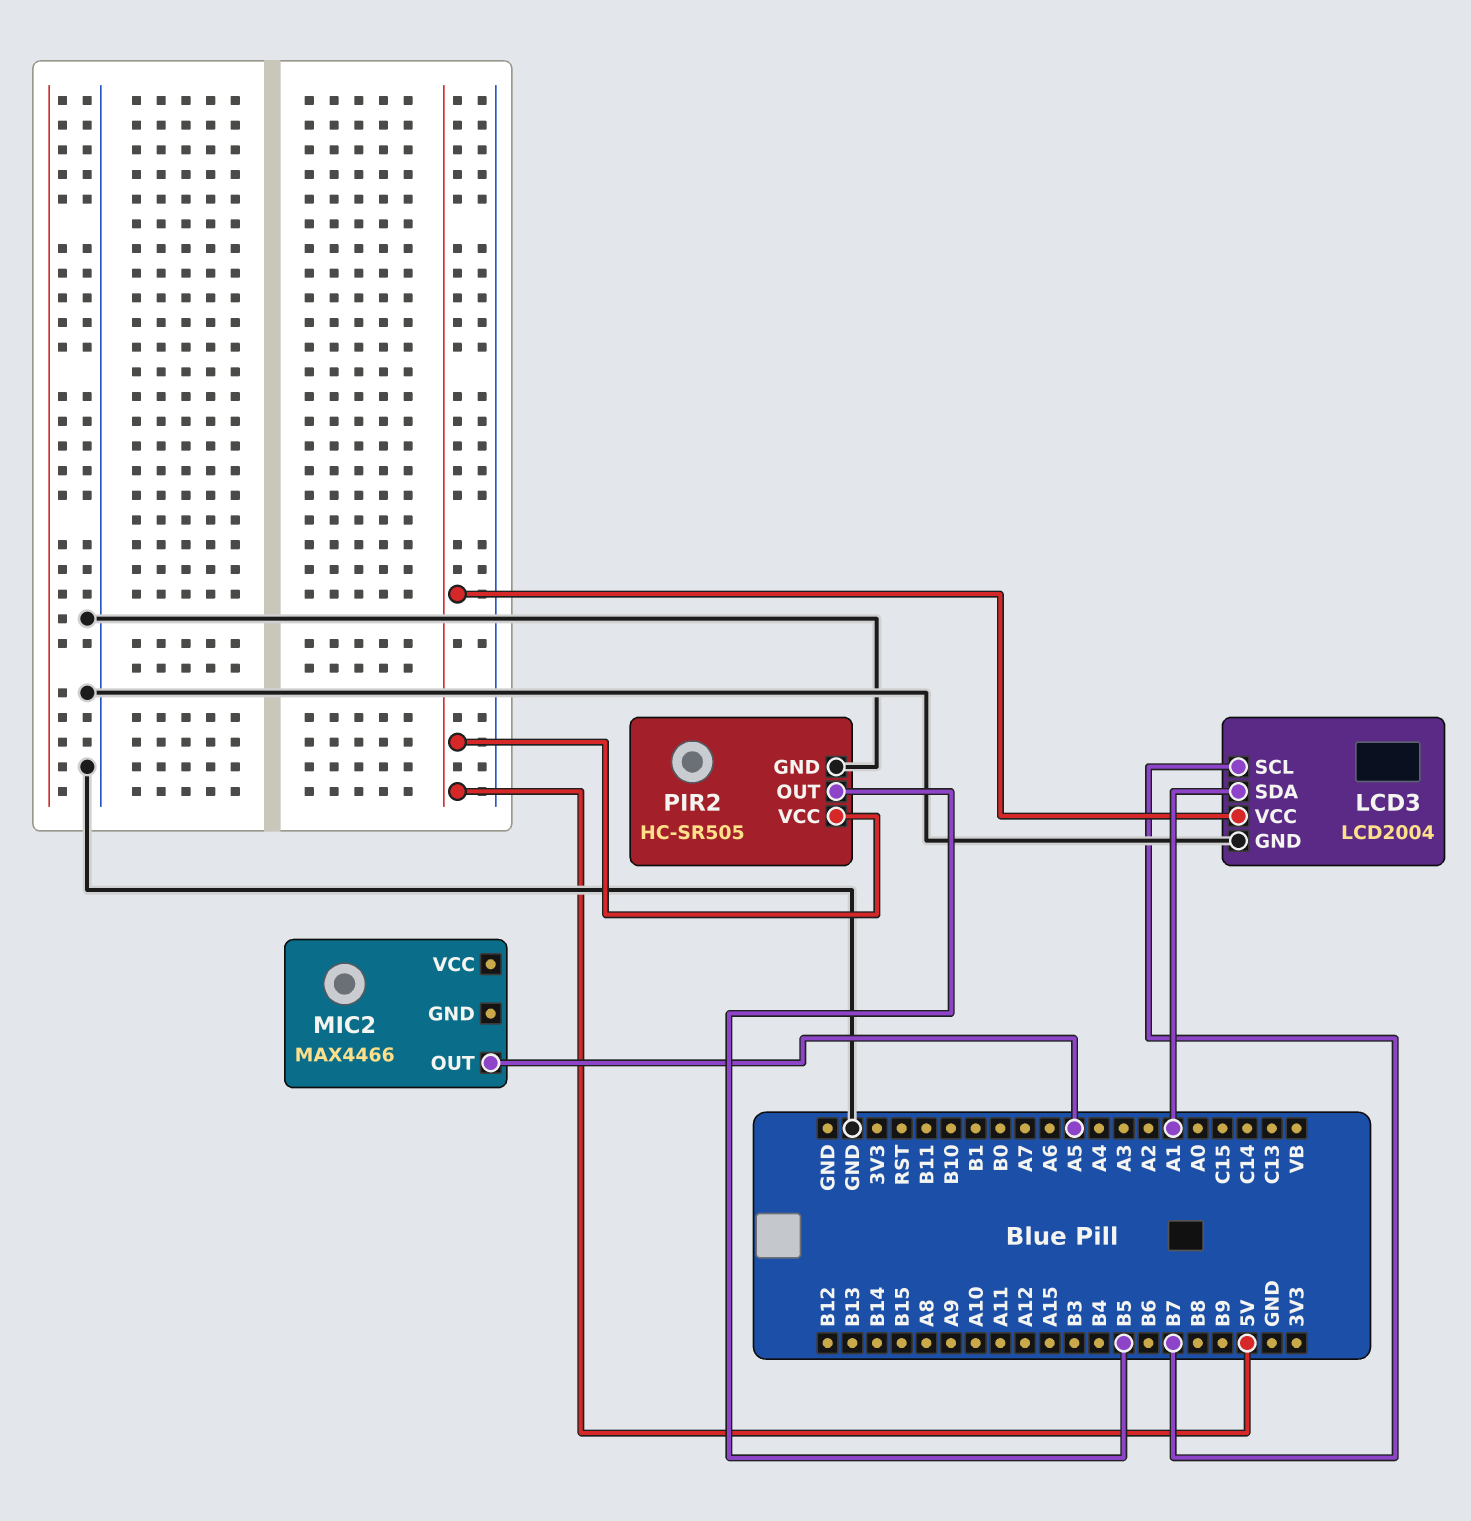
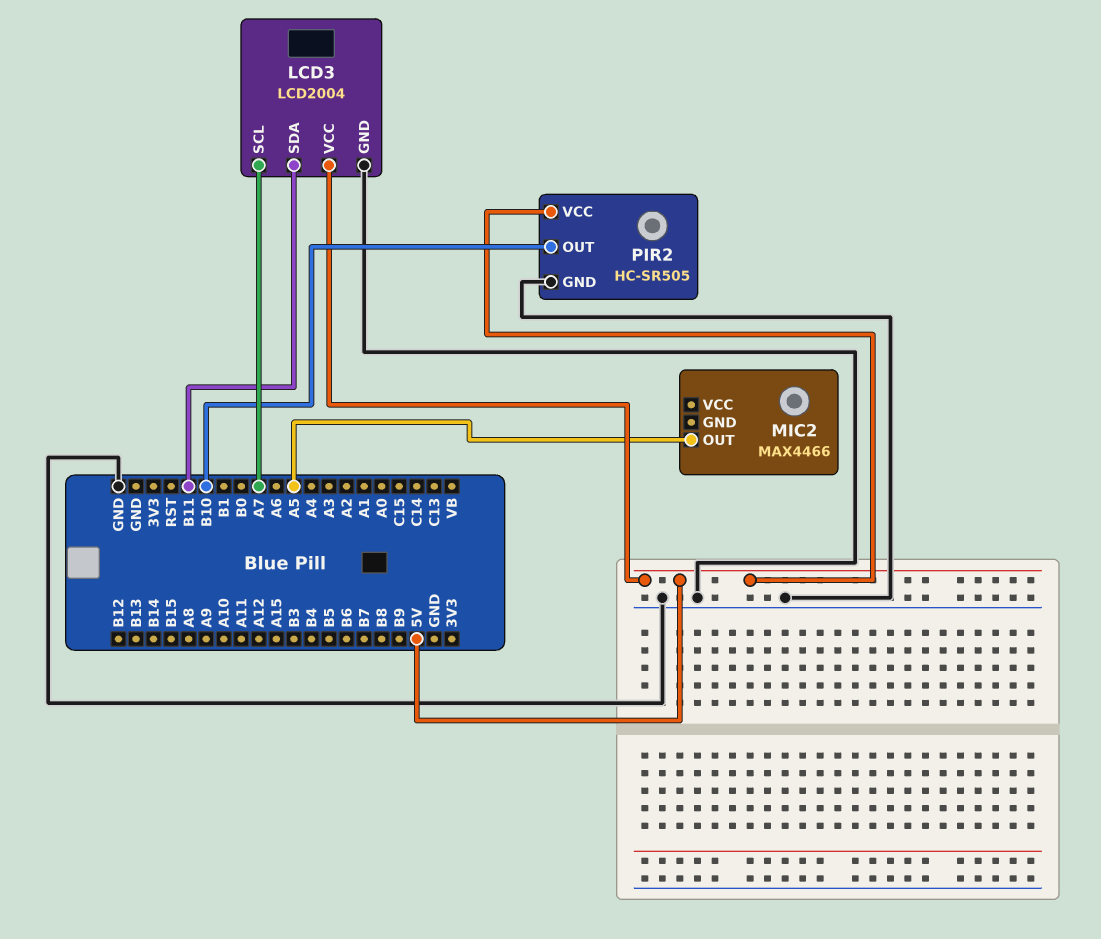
LCD3 pin SCL: B7 -> A7
LCD3 pin SDA: A1 -> B11
PIR2 pin OUT: B5 -> B10

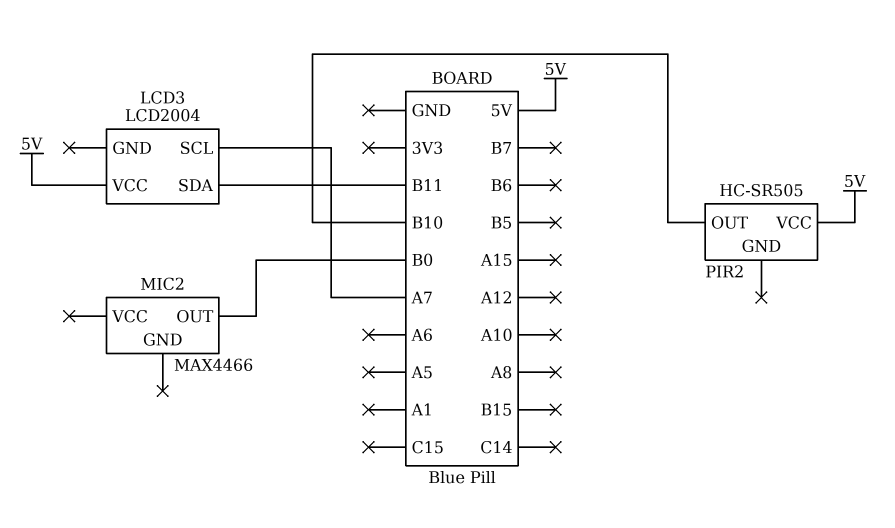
LCD3 pin GND: GND -> none
MIC2 pin OUT: A5 -> B0
PIR2 pin GND: GND -> none

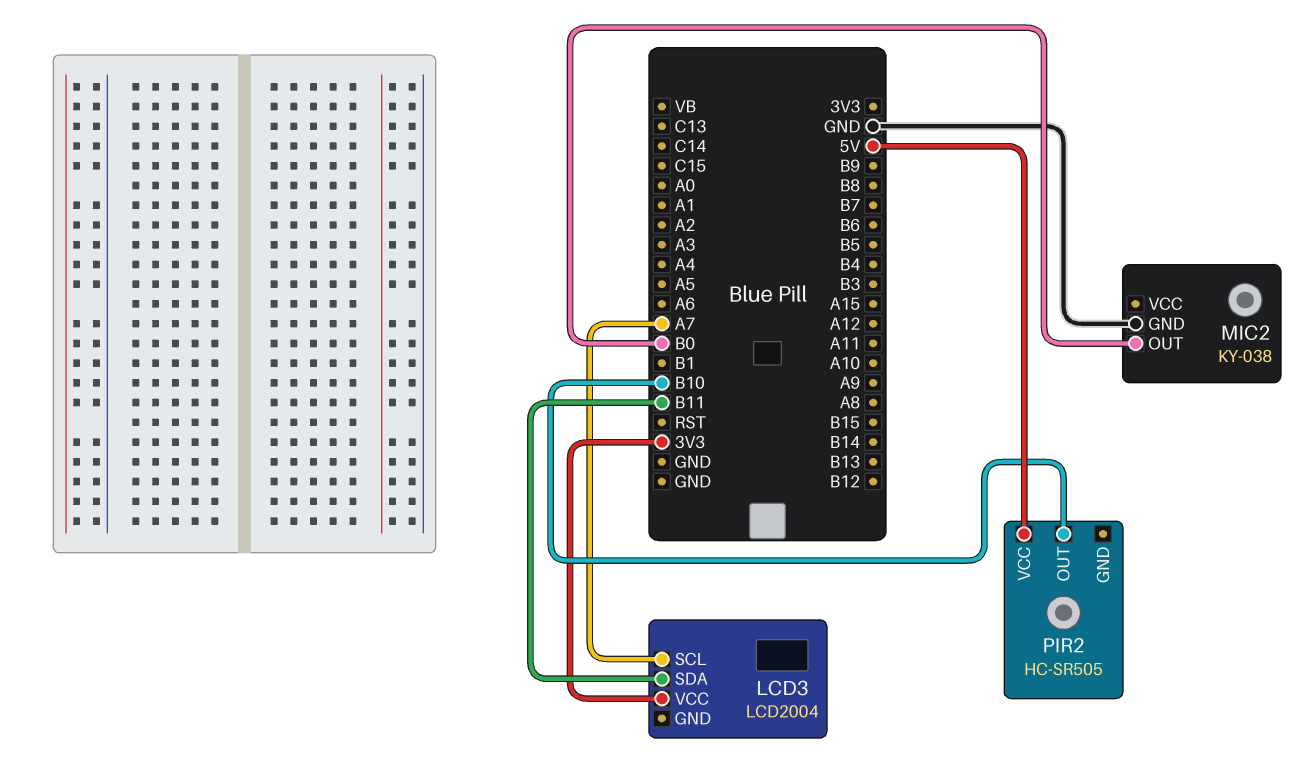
LCD3 pin VCC: 5V -> 3V3
MIC2: MAX4466 -> KY-038
MIC2 pin GND: none -> GND

